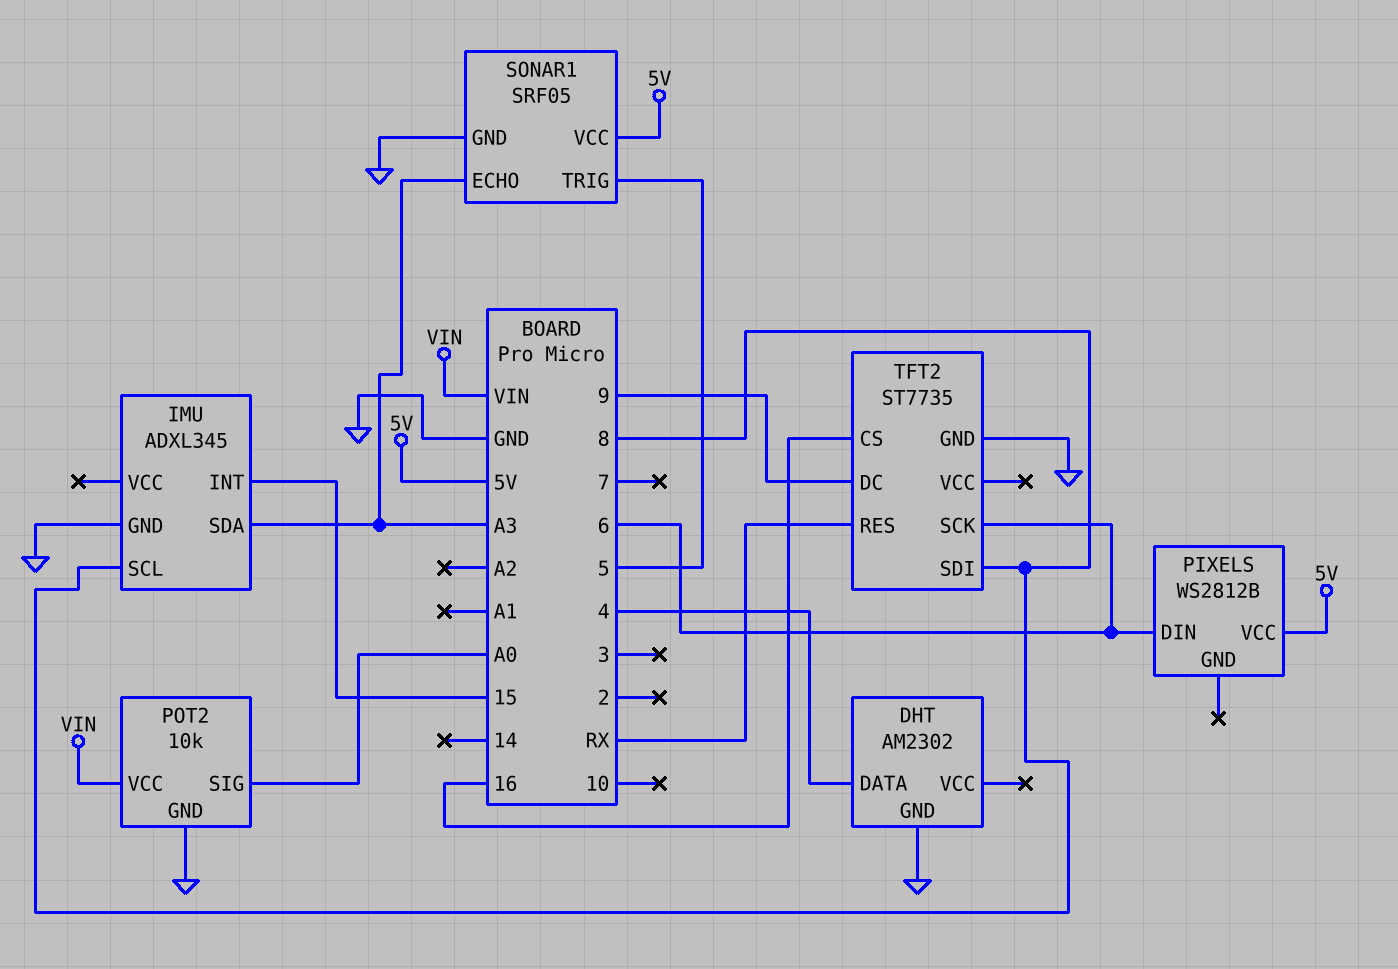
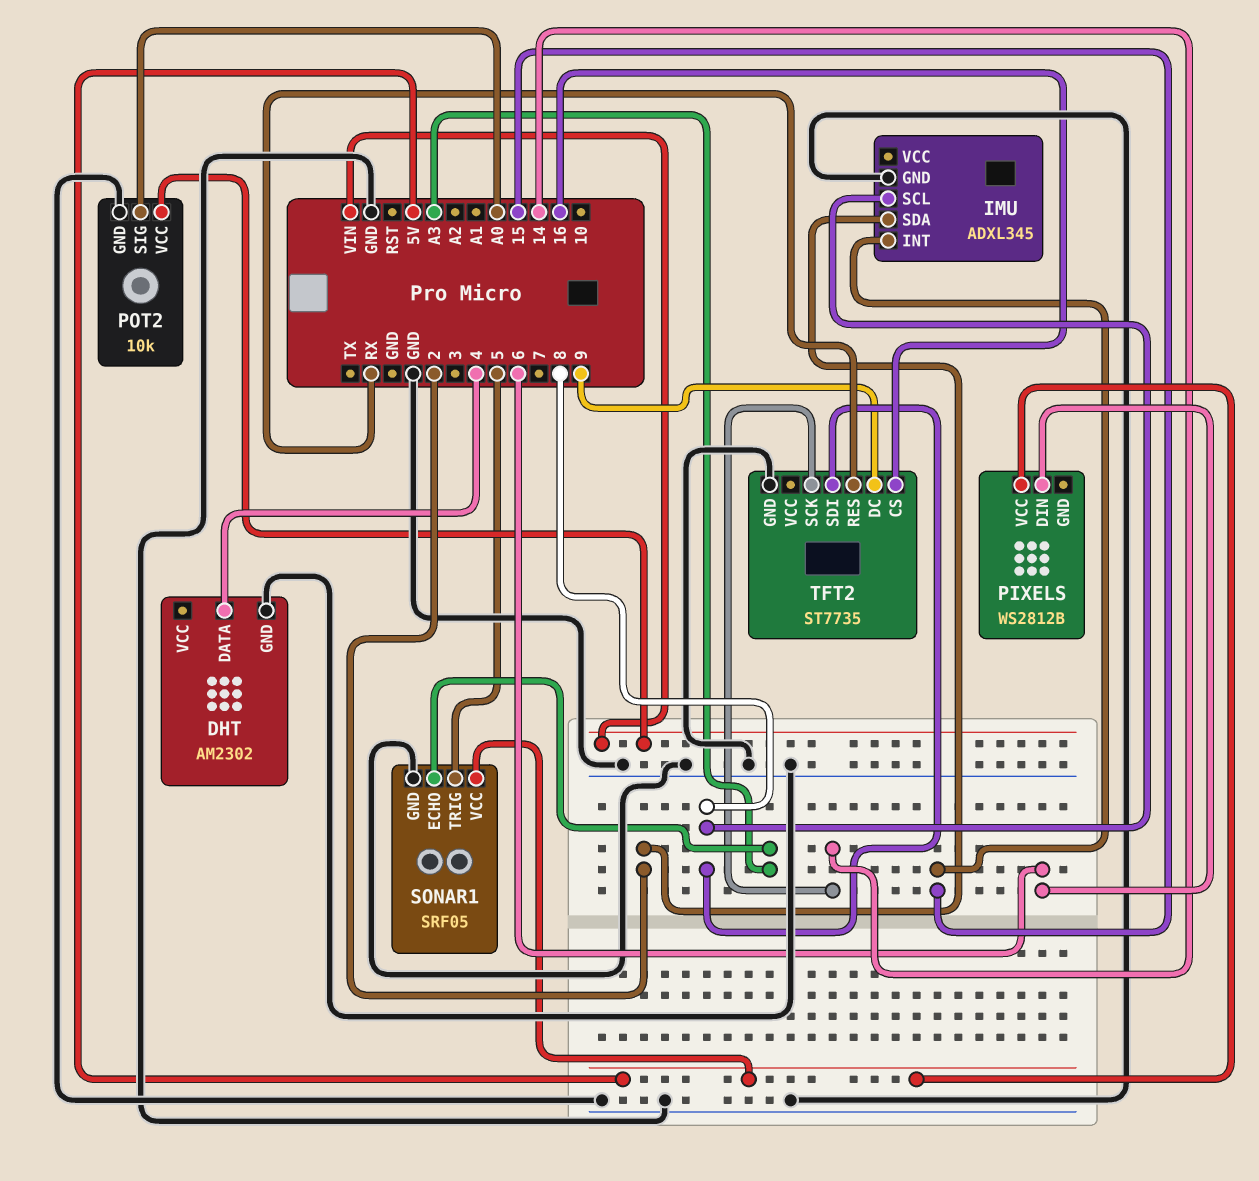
IMU pin SDA: A3 -> 2
TFT2 pin SCK: 6 -> 14

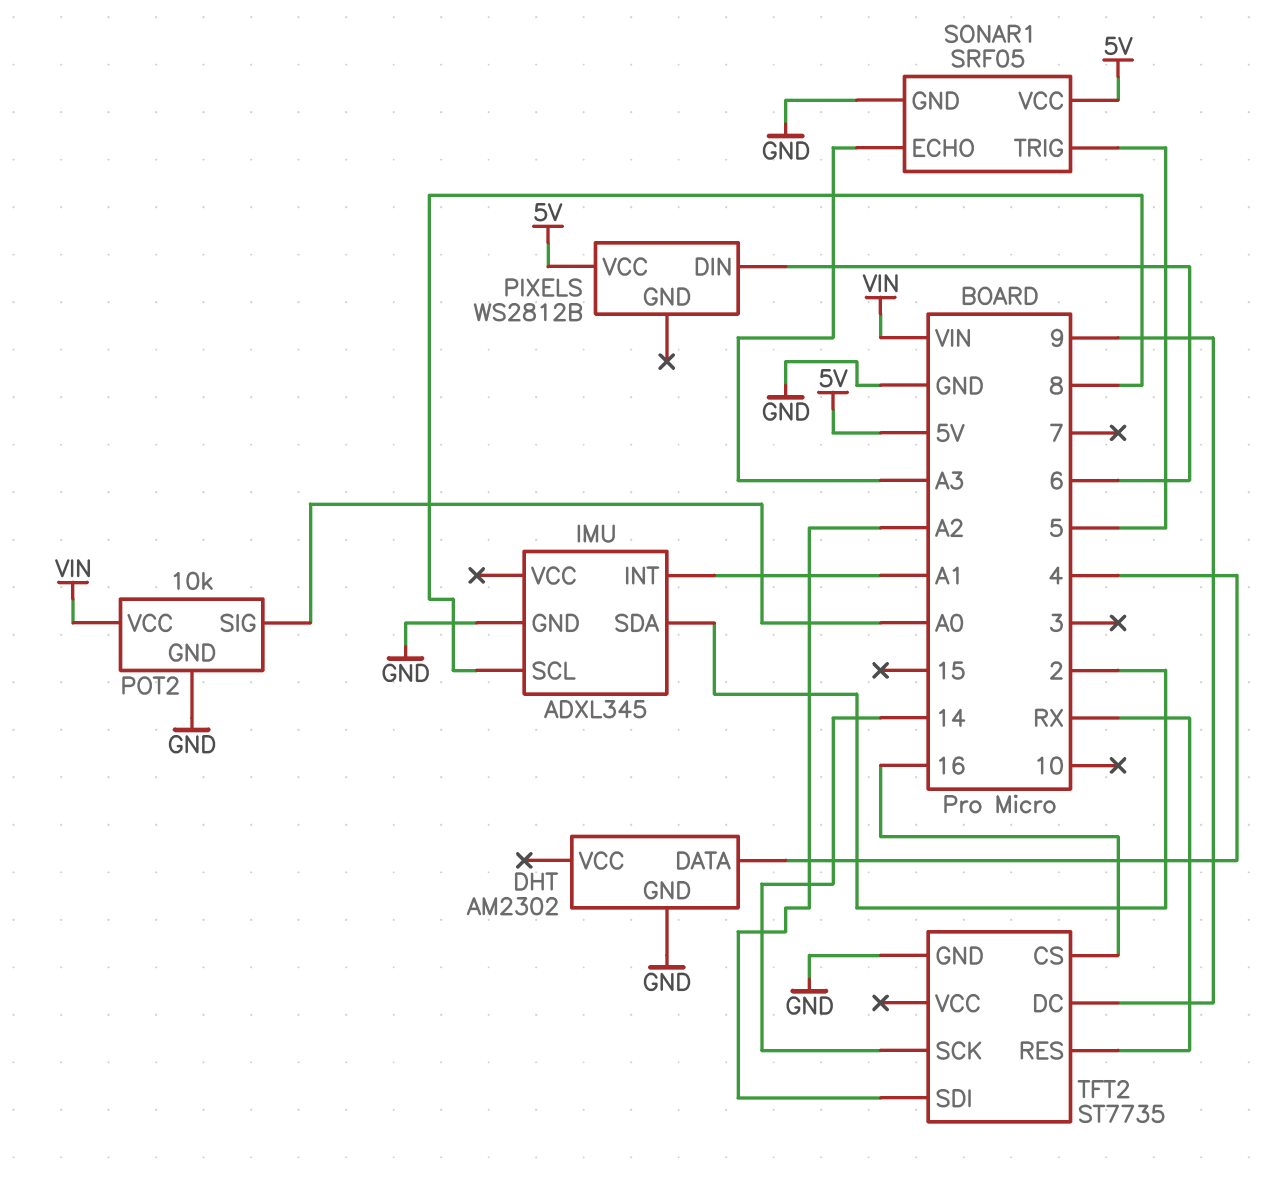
IMU pin INT: 15 -> A1
TFT2 pin SDI: 8 -> A2

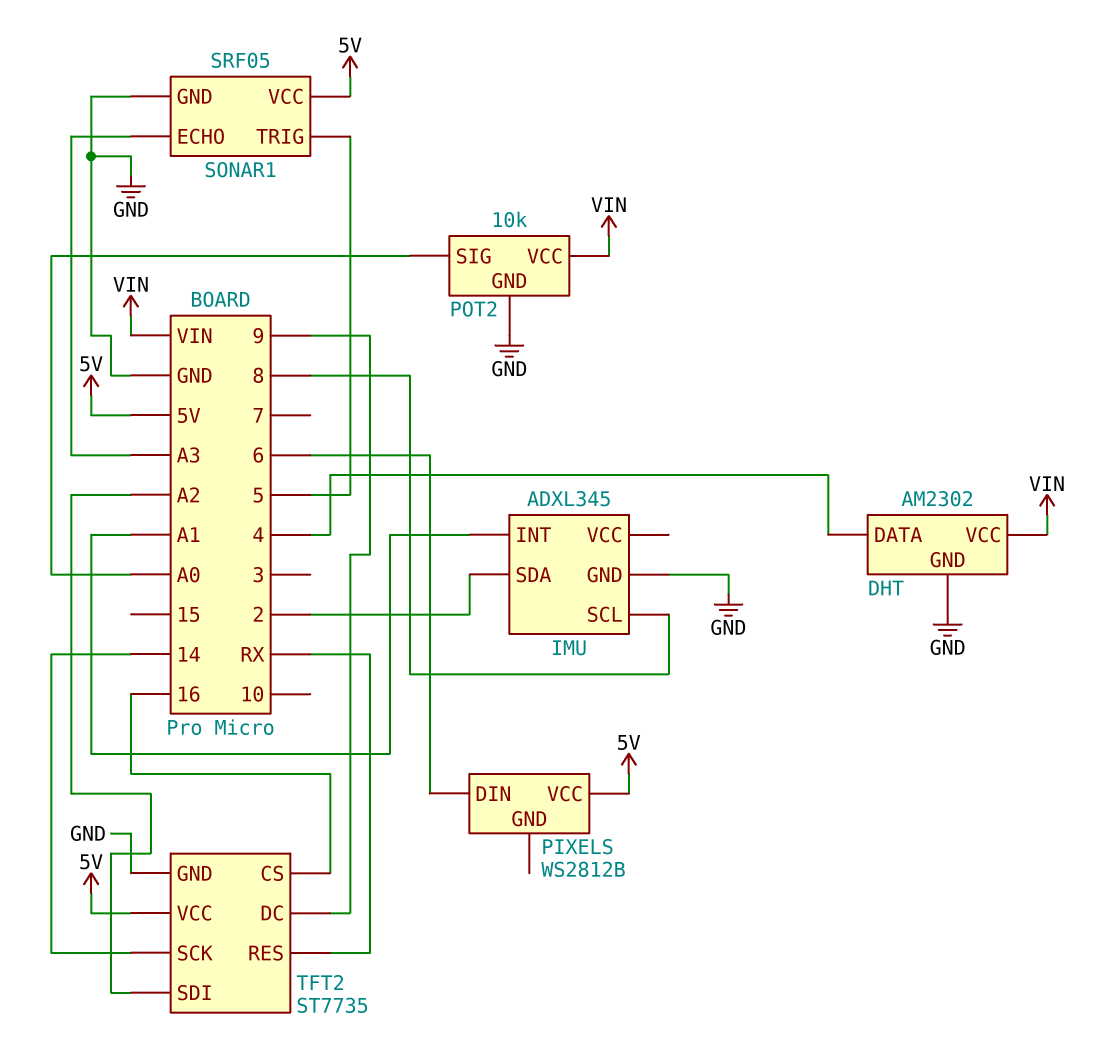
DHT pin VCC: none -> VIN
TFT2 pin VCC: none -> 5V

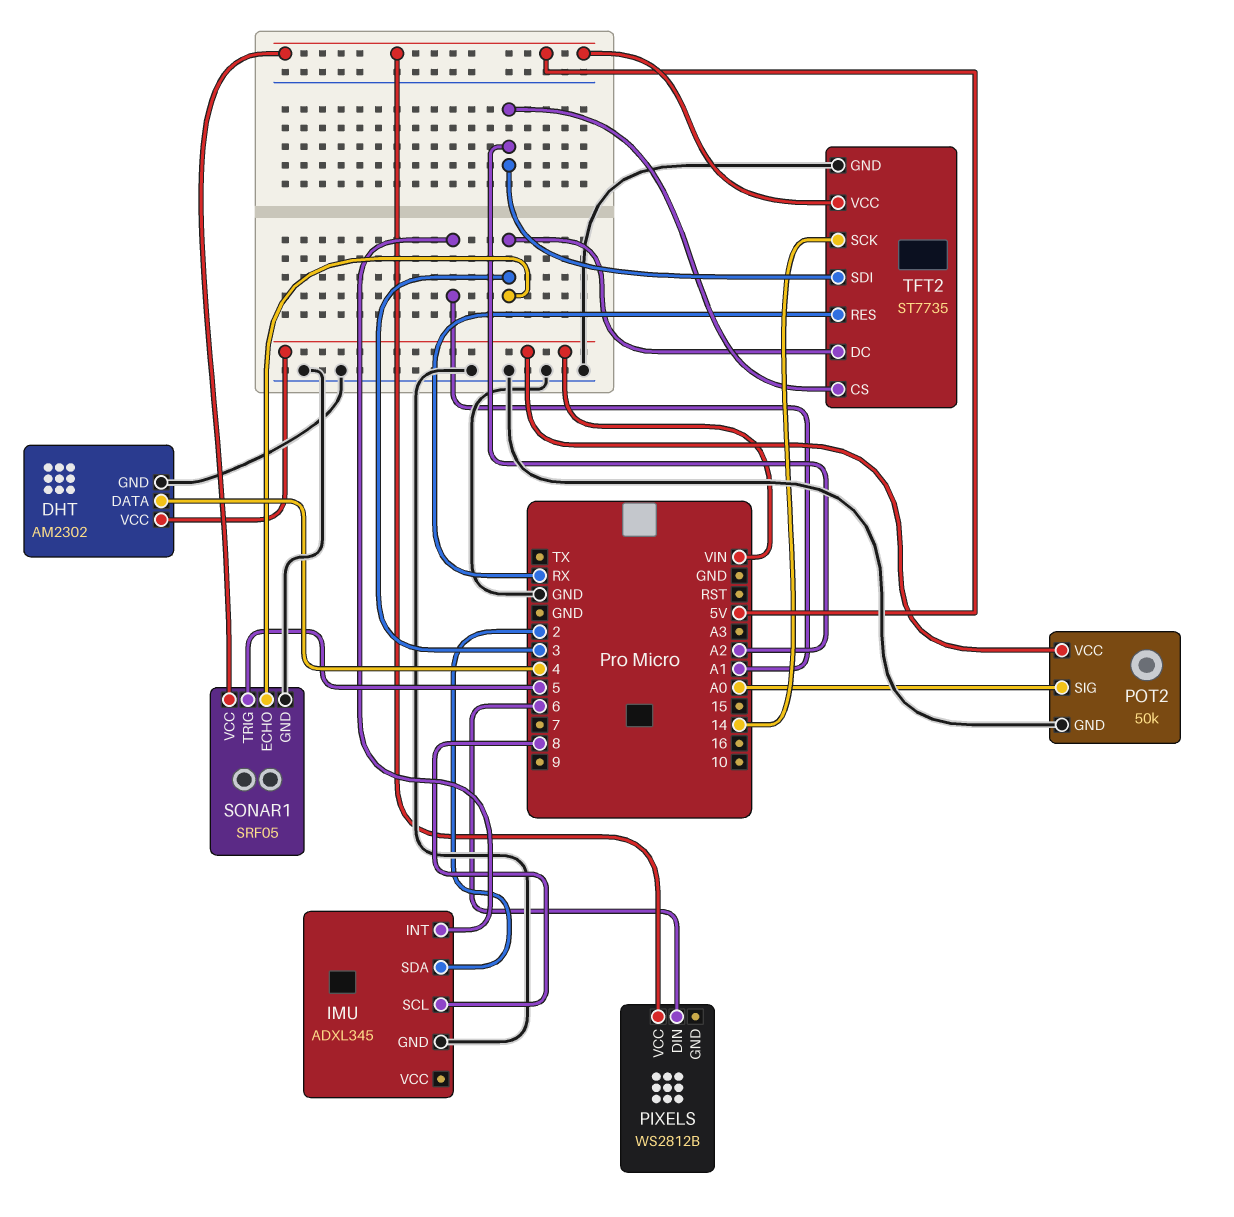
POT2: 10k -> 50k
SONAR1 pin ECHO: A3 -> 3
TFT2 pin CS: 16 -> A2
TFT2 pin DC: 9 -> 3

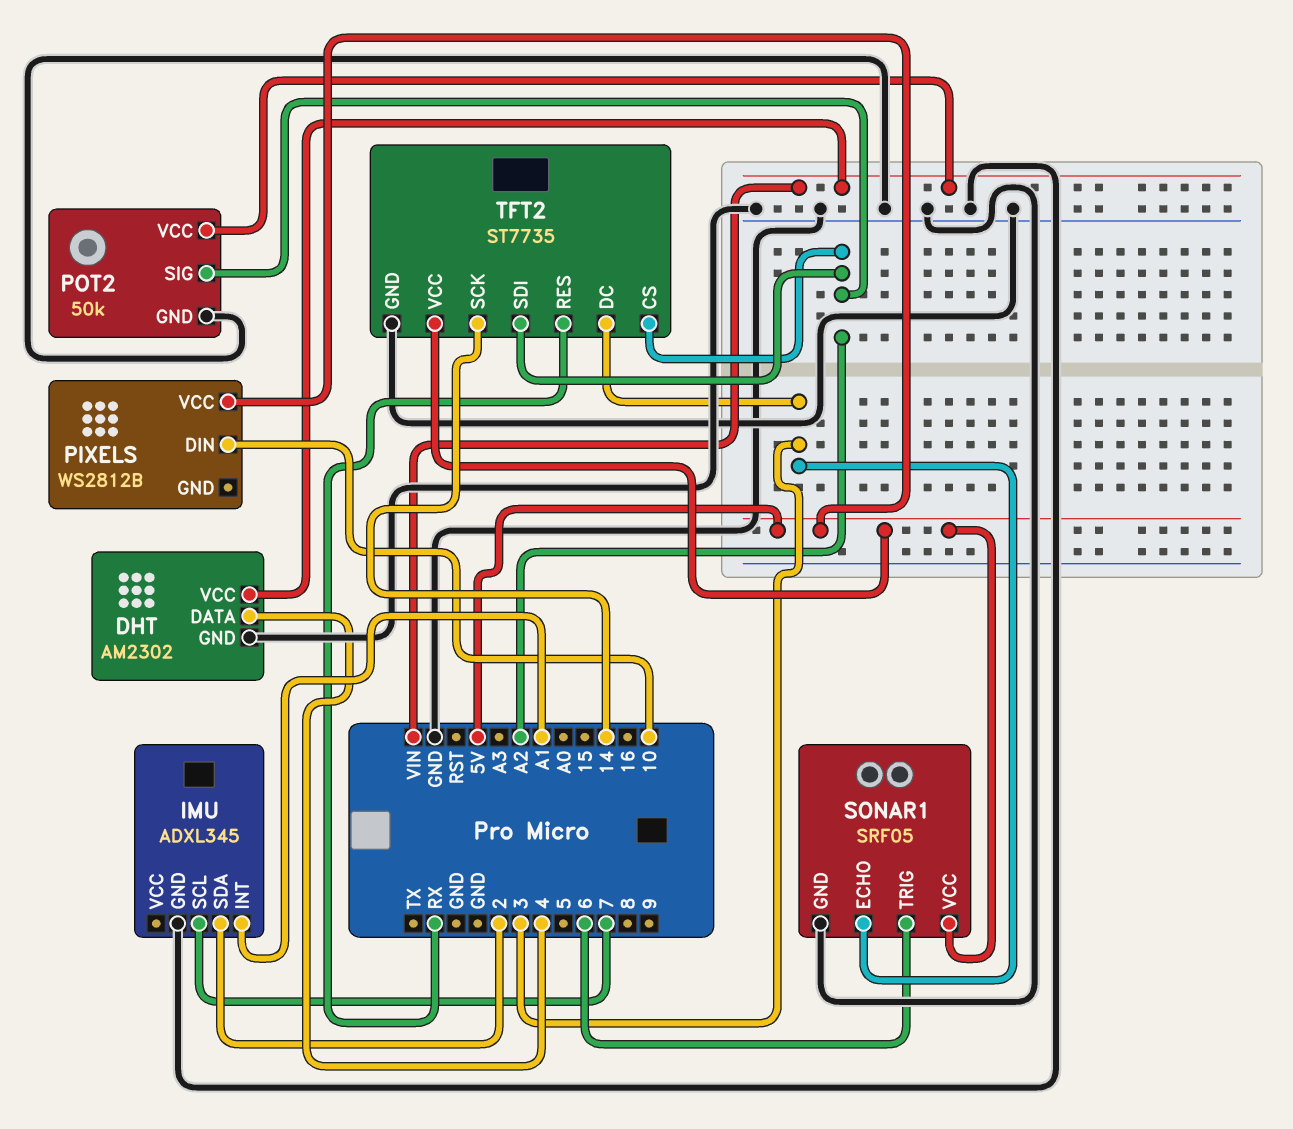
IMU pin SCL: 8 -> 7
PIXELS pin DIN: 6 -> 10
POT2 pin SIG: A0 -> A2
SONAR1 pin TRIG: 5 -> 6

